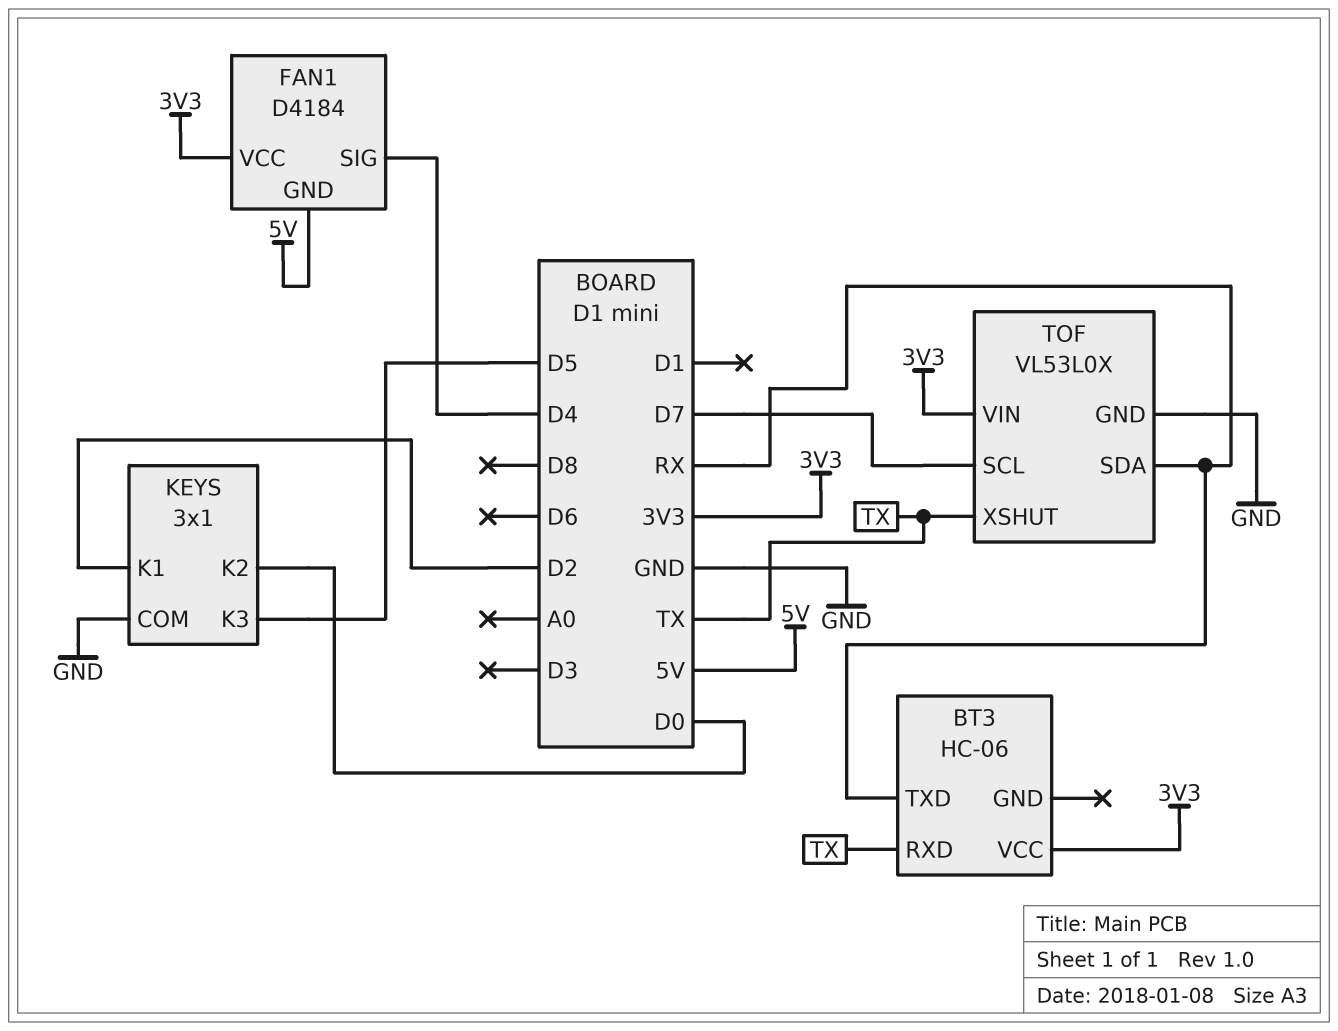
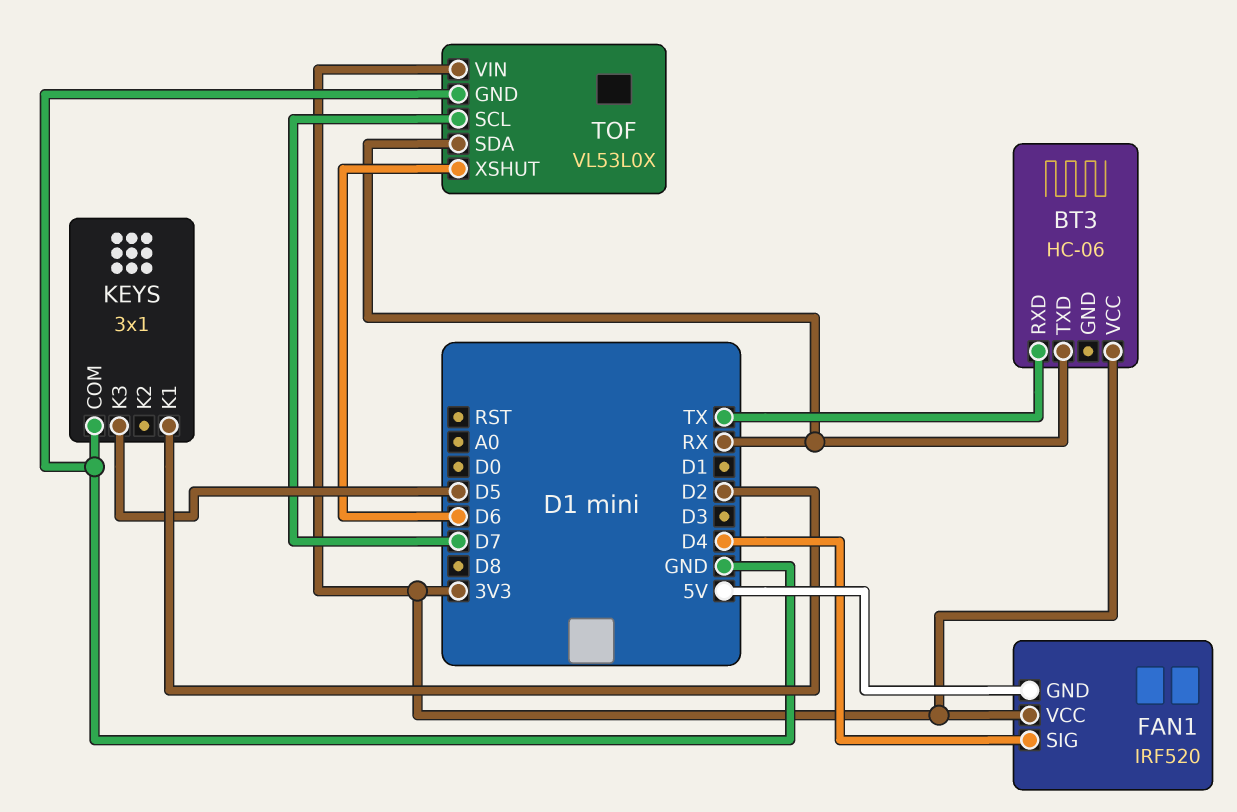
FAN1: D4184 -> IRF520
KEYS pin K2: D0 -> none
TOF pin XSHUT: TX -> D6

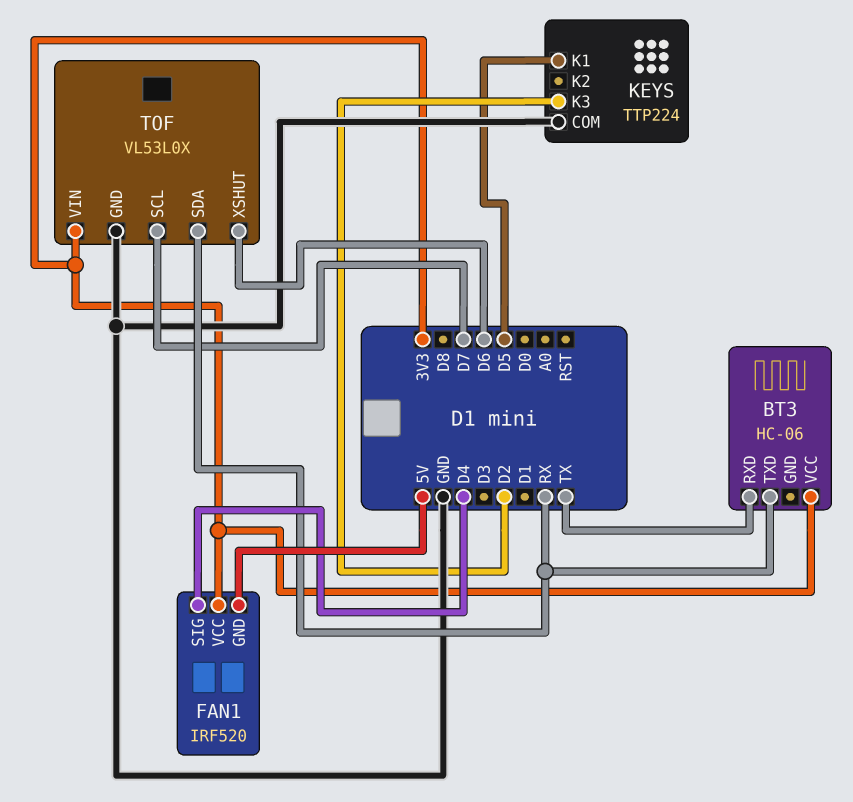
KEYS: 3x1 -> TTP224
KEYS pin K1: D2 -> D5
KEYS pin K3: D5 -> D2

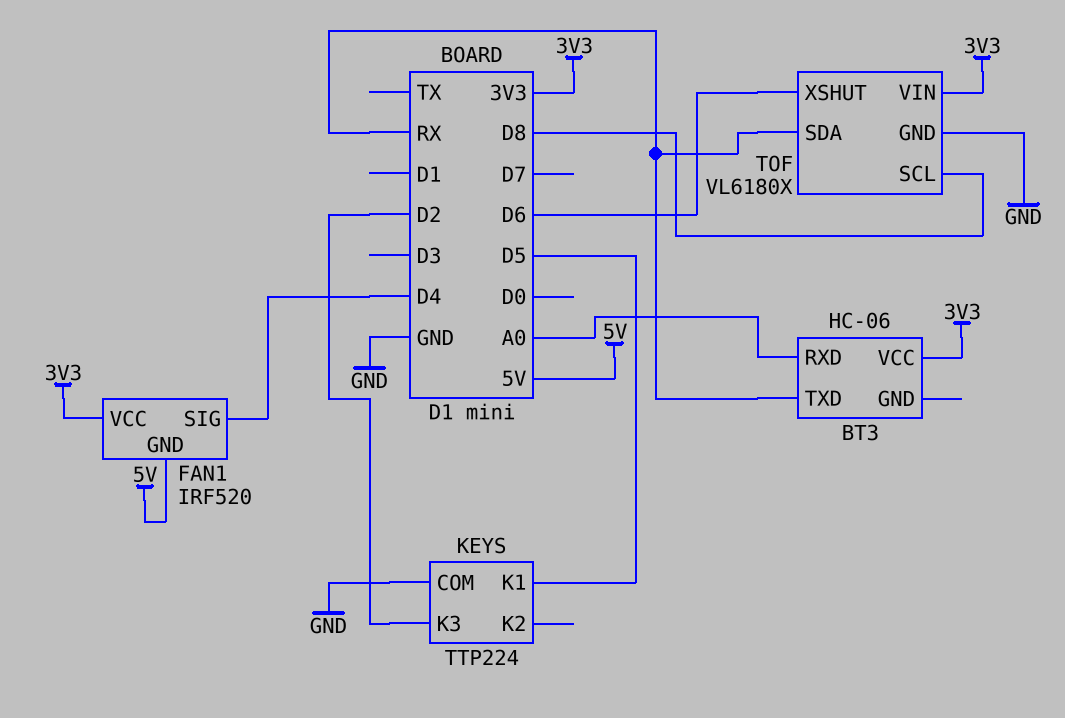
BT3 pin RXD: TX -> A0
TOF: VL53L0X -> VL6180X
TOF pin SCL: D7 -> D8

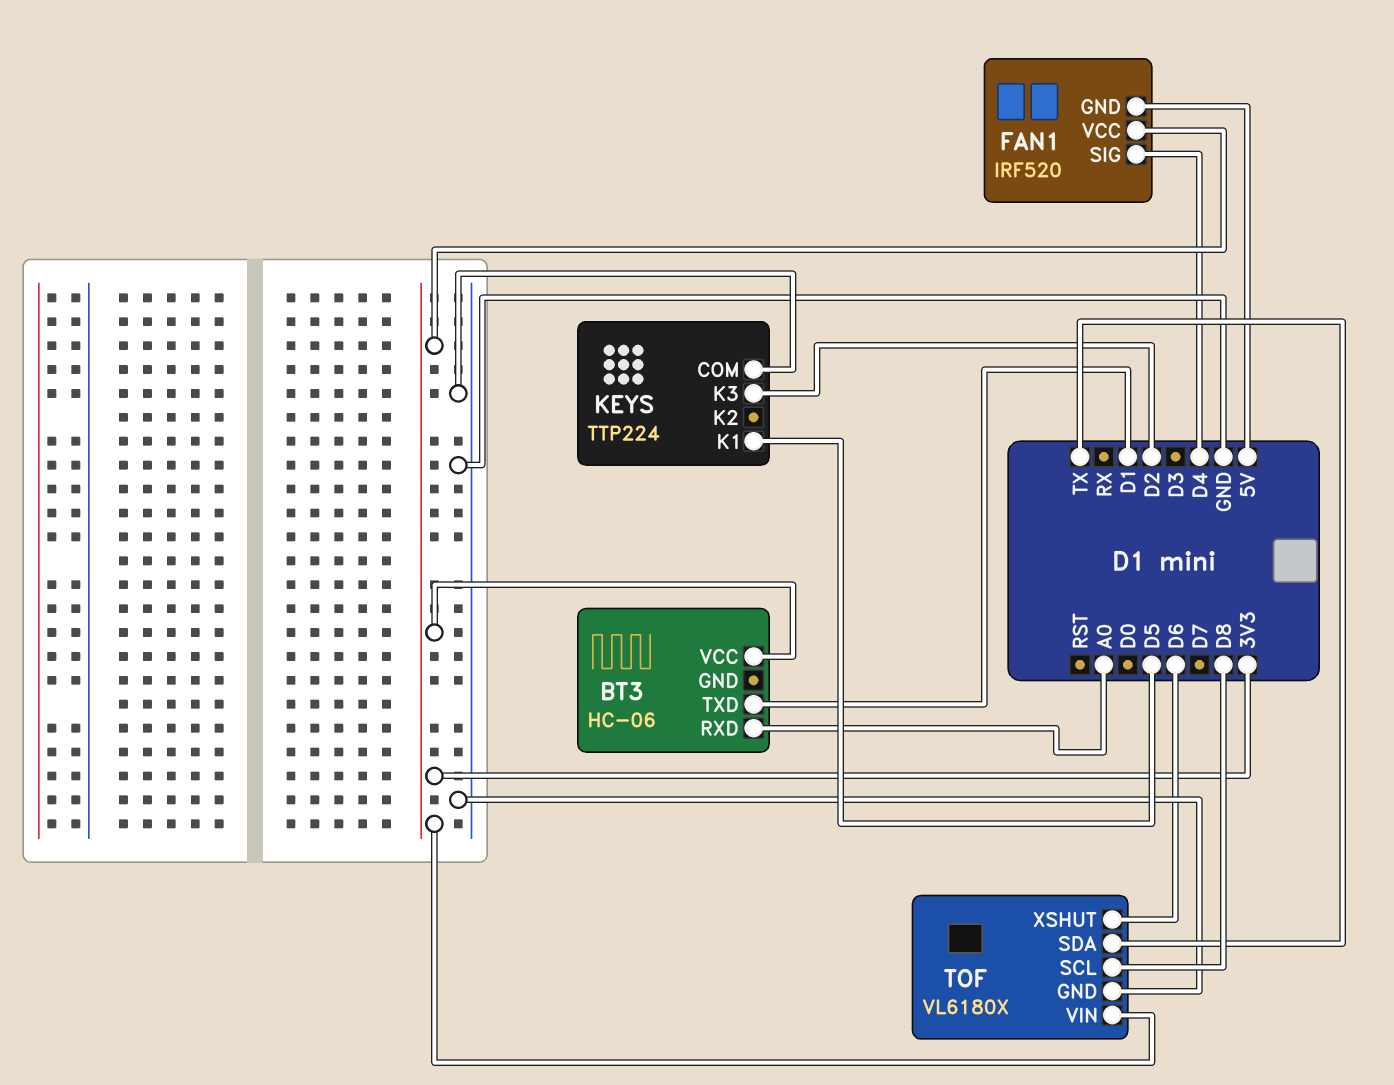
BT3 pin TXD: RX -> D1
TOF pin SDA: RX -> TX

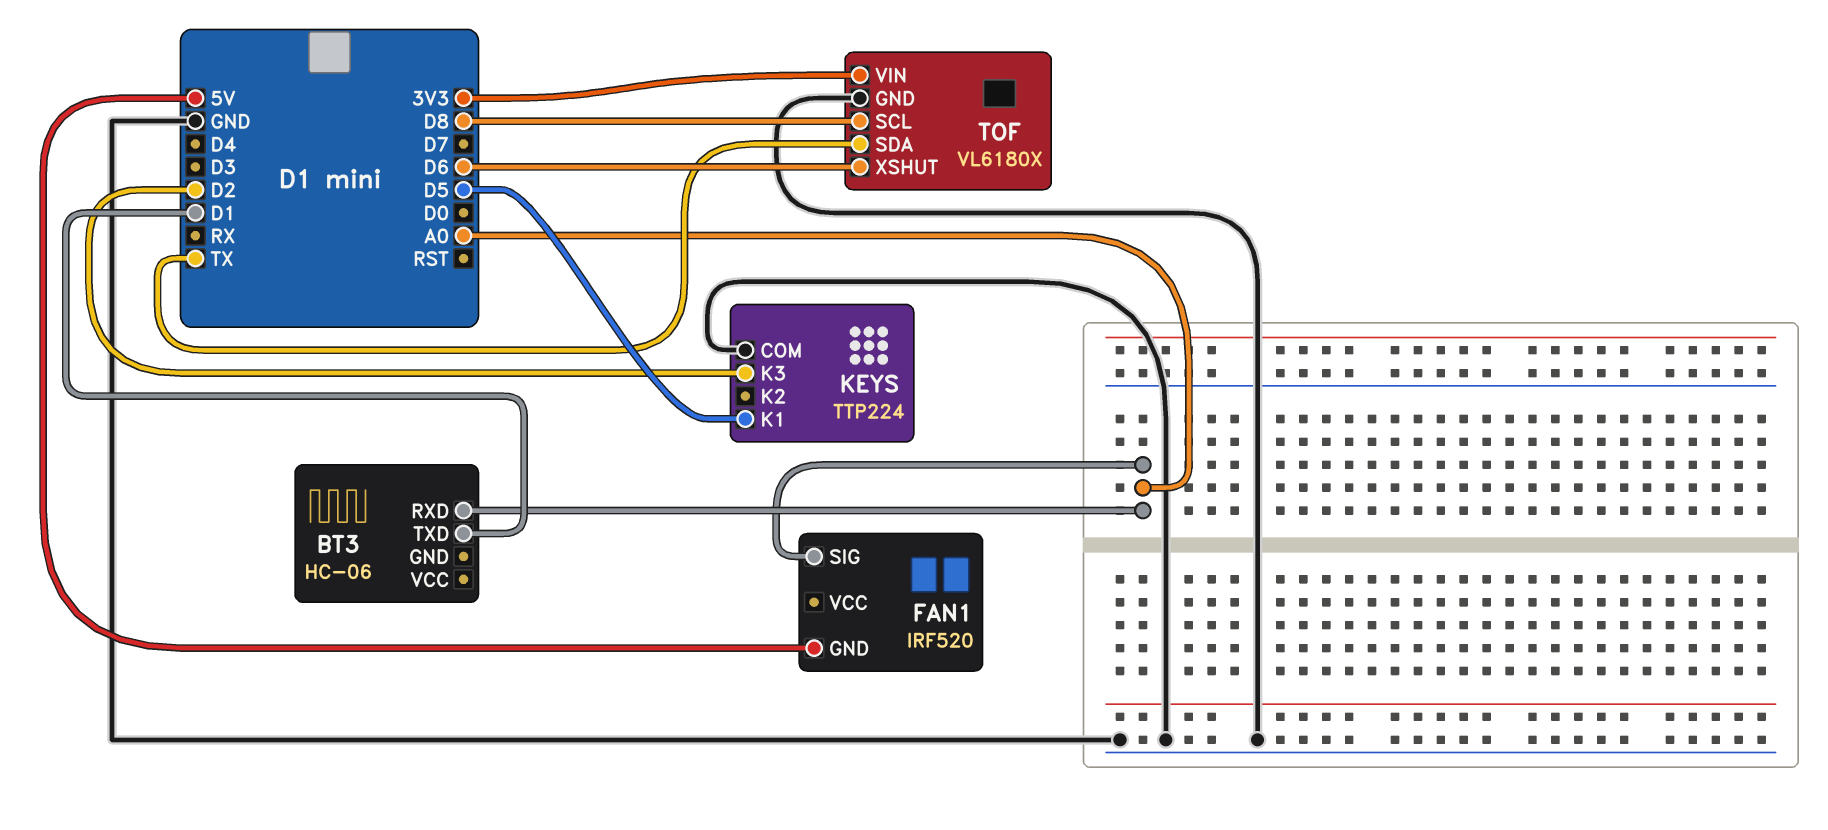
BT3 pin VCC: 3V3 -> none
FAN1 pin SIG: D4 -> A0
FAN1 pin VCC: 3V3 -> none

